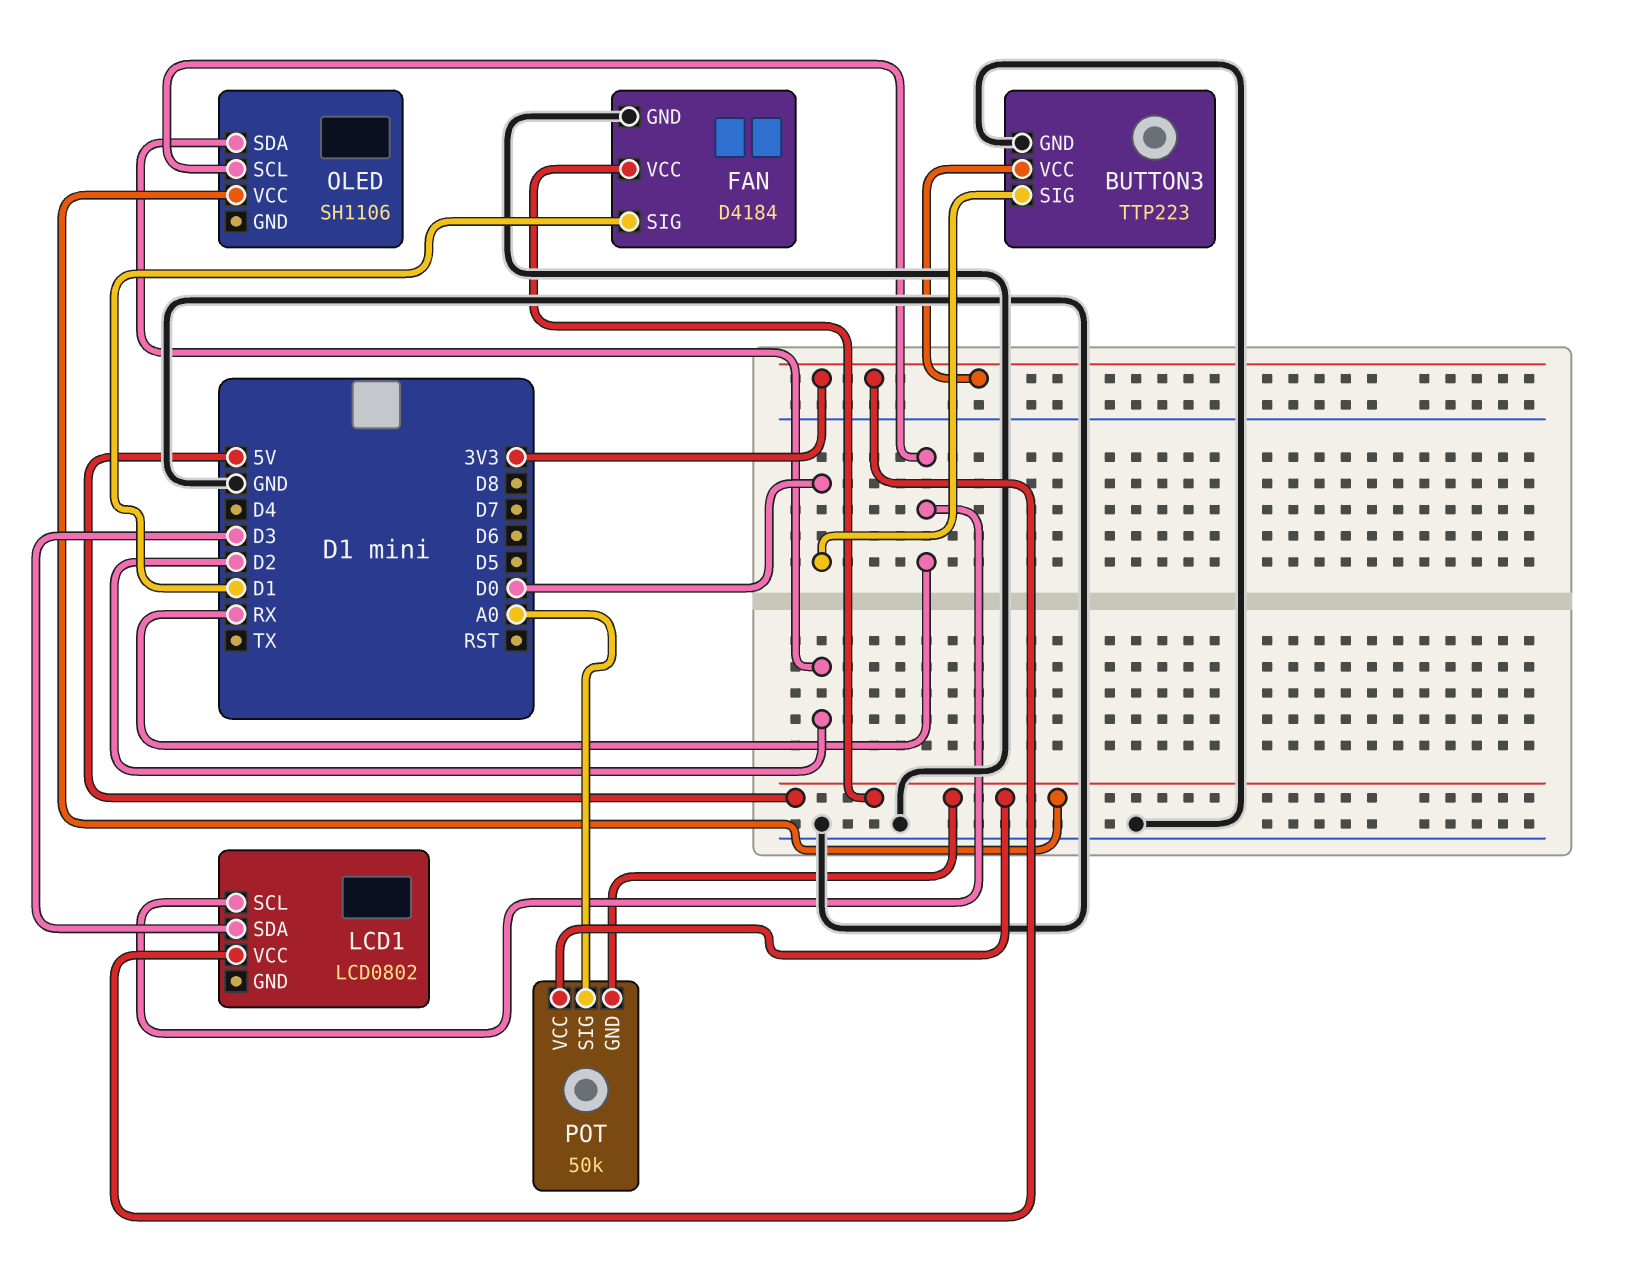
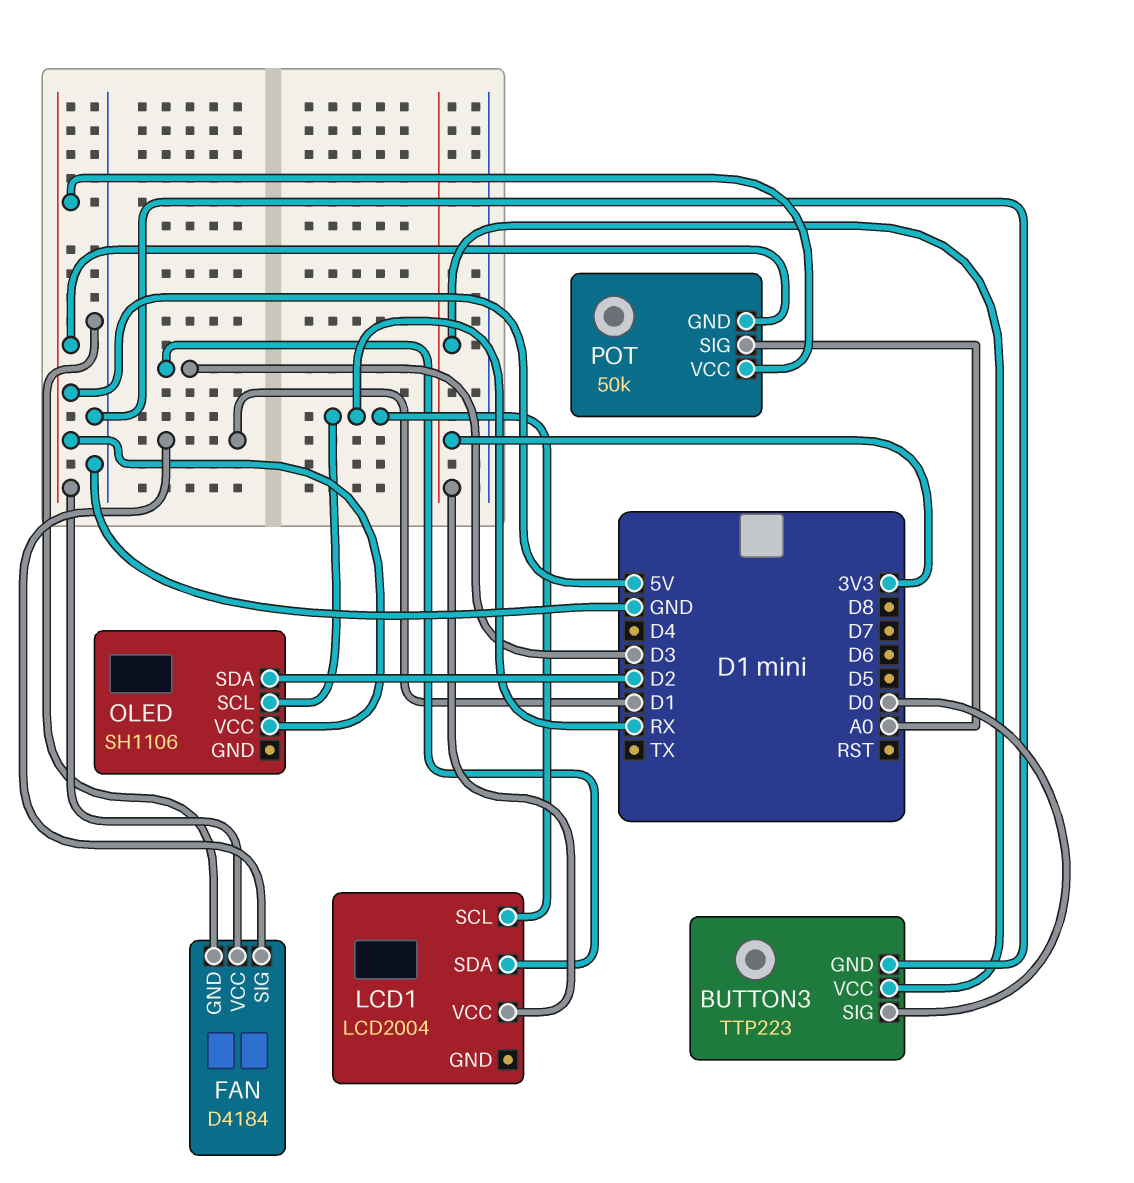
LCD1: LCD0802 -> LCD2004

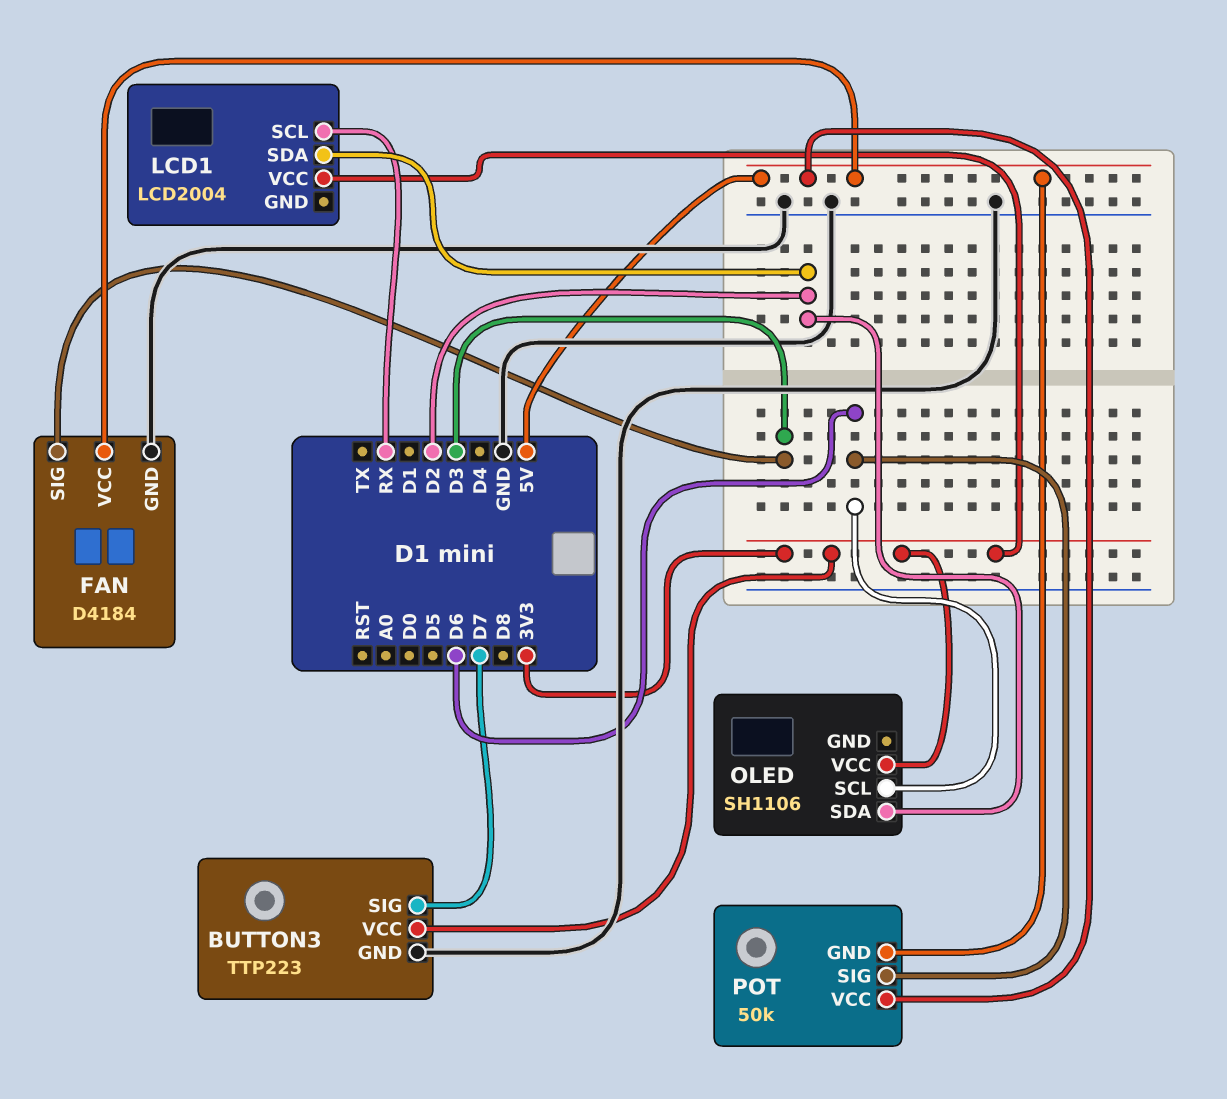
BUTTON3 pin SIG: D0 -> D7
FAN pin SIG: D1 -> D3
LCD1 pin SDA: D3 -> D2
OLED pin SCL: RX -> D6
OLED pin VCC: 5V -> 3V3
POT pin SIG: A0 -> D6

